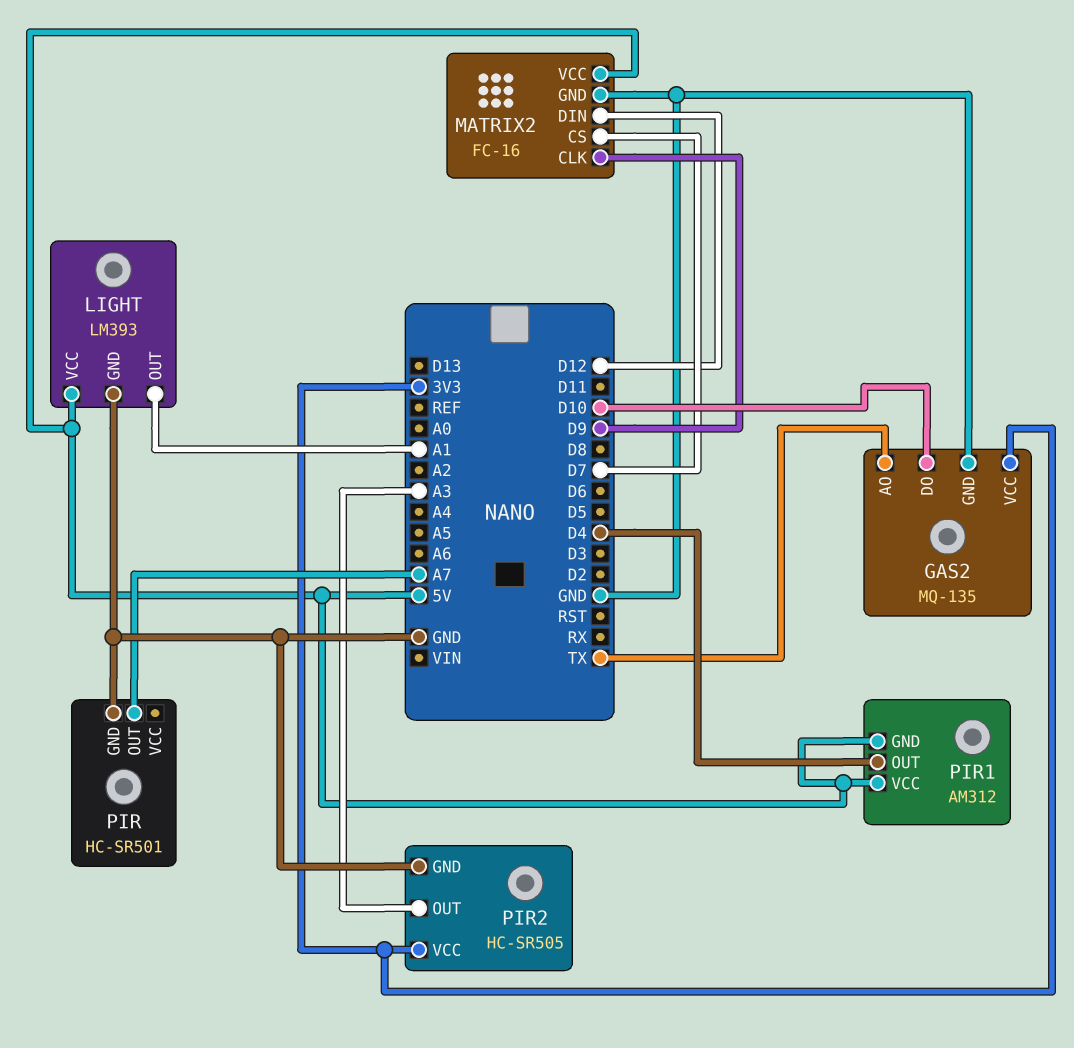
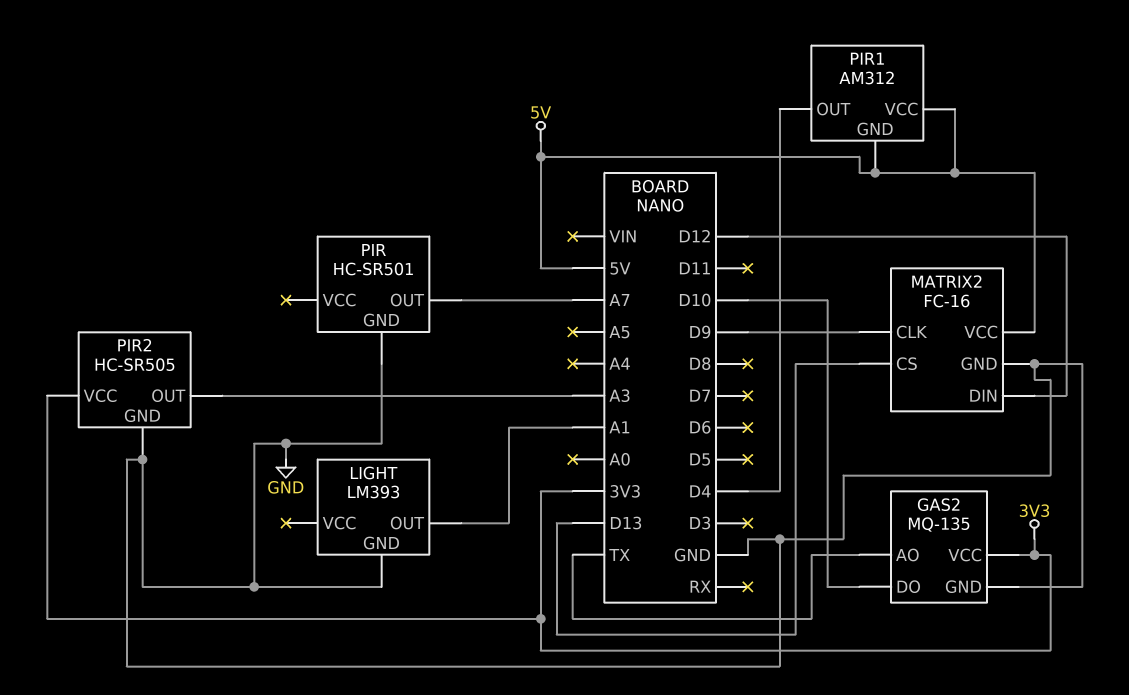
LIGHT pin VCC: 5V -> none
MATRIX2 pin CS: D7 -> D13

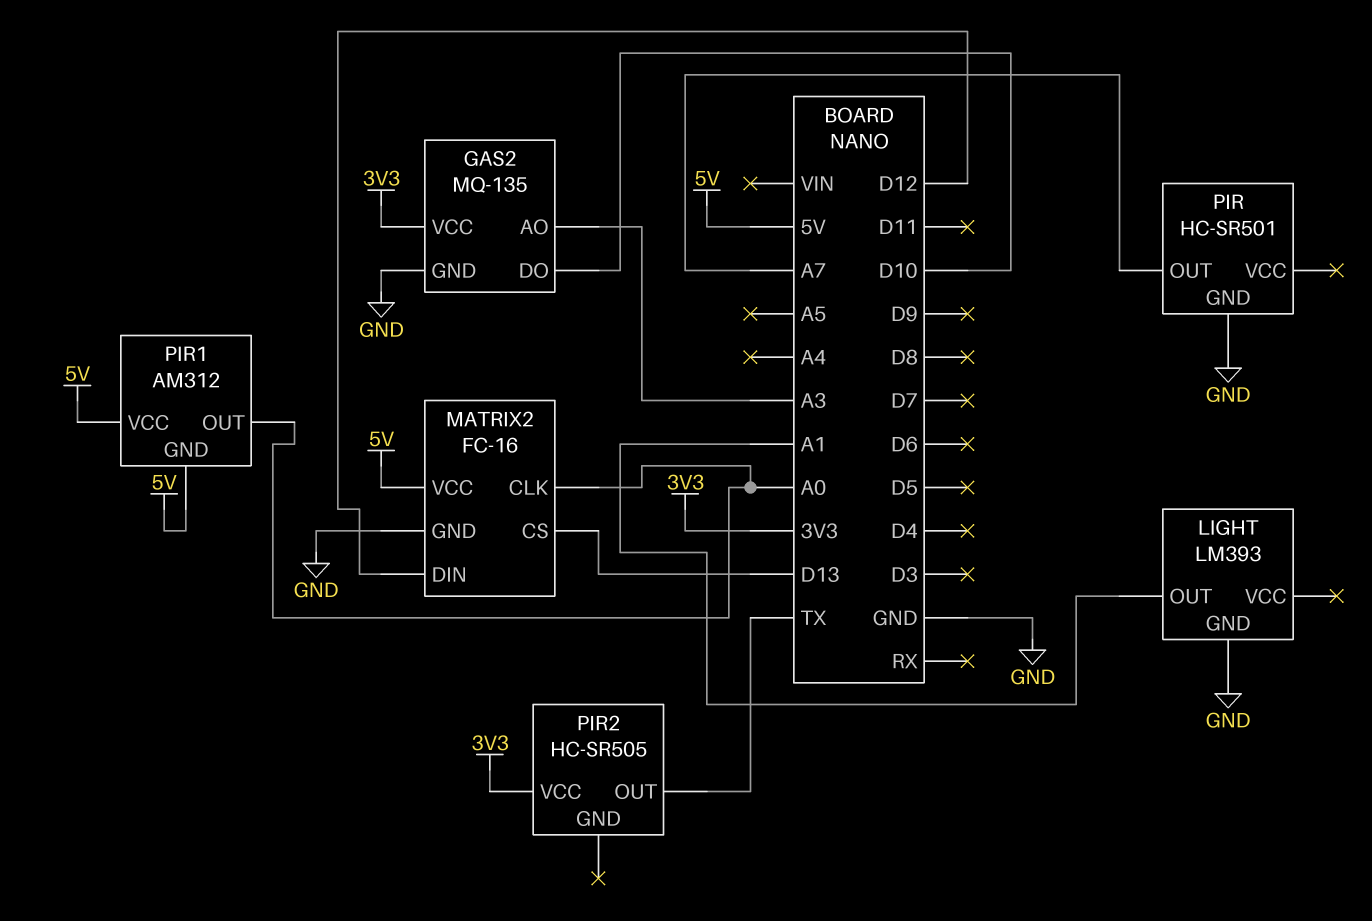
GAS2 pin AO: TX -> A3
MATRIX2 pin CLK: D9 -> A0
PIR1 pin OUT: D4 -> A0
PIR2 pin GND: GND -> none
PIR2 pin OUT: A3 -> TX

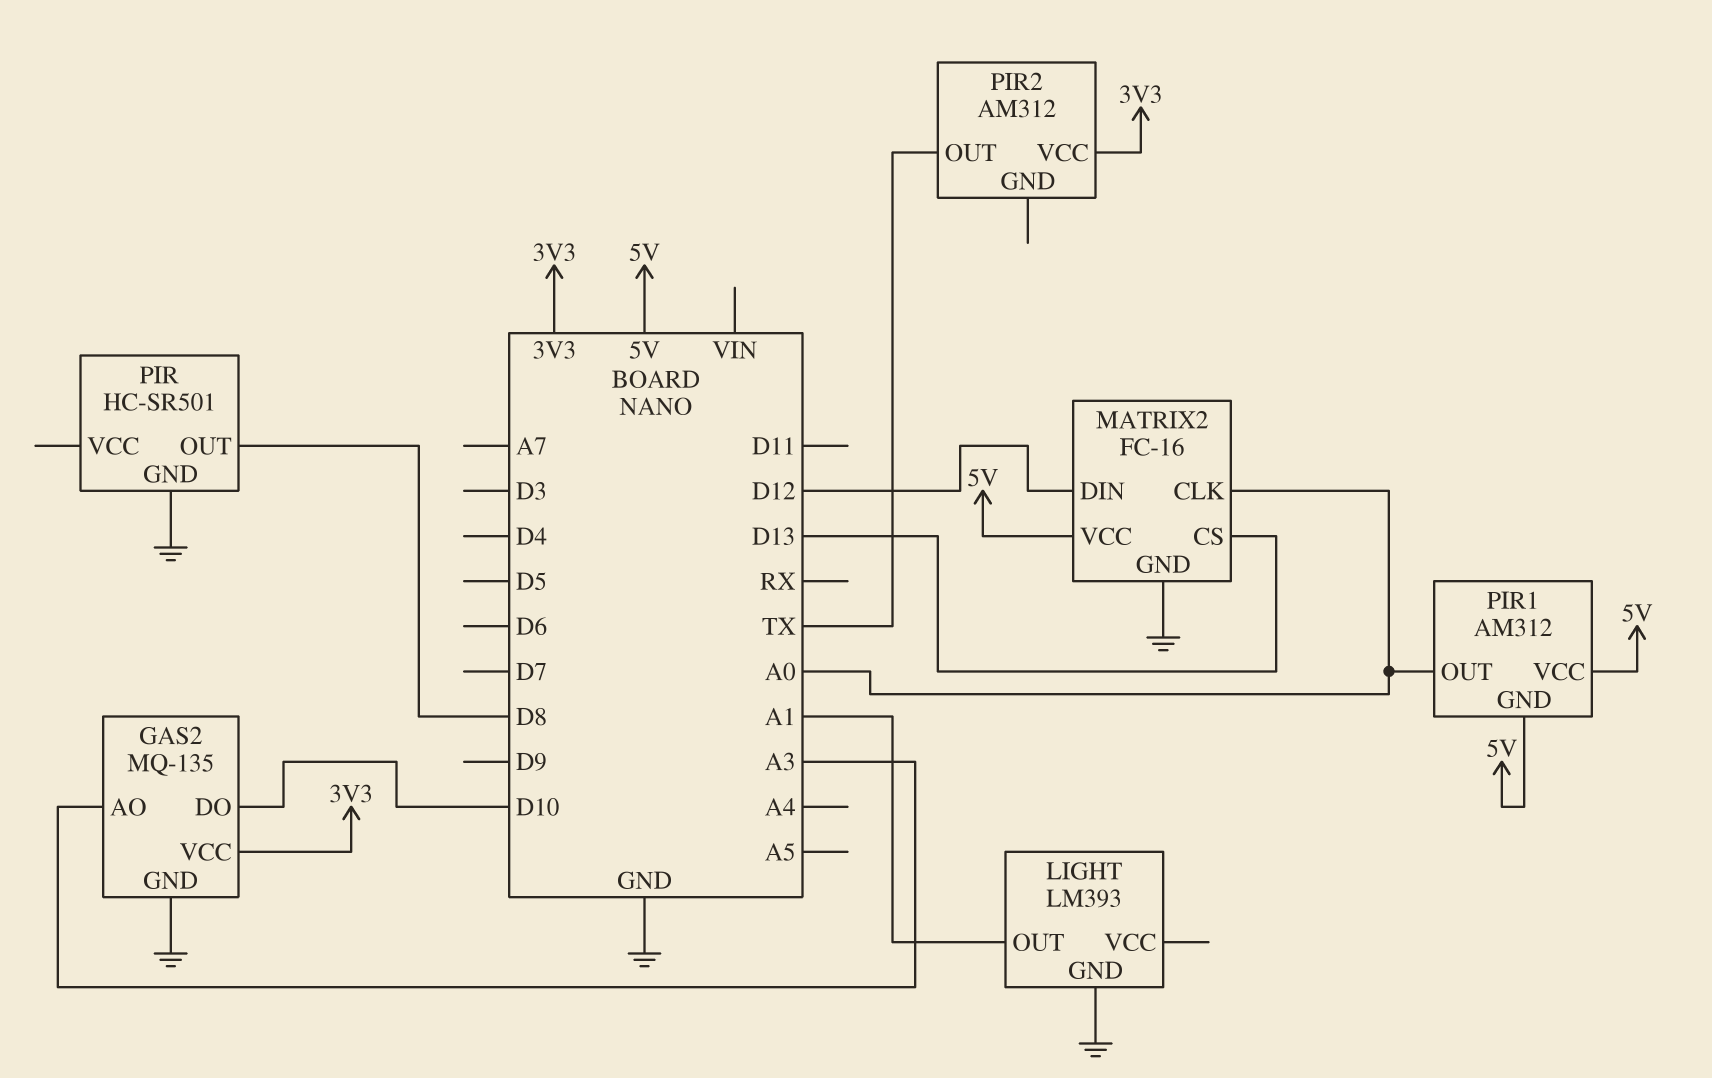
PIR pin OUT: A7 -> D8
PIR2: HC-SR505 -> AM312

